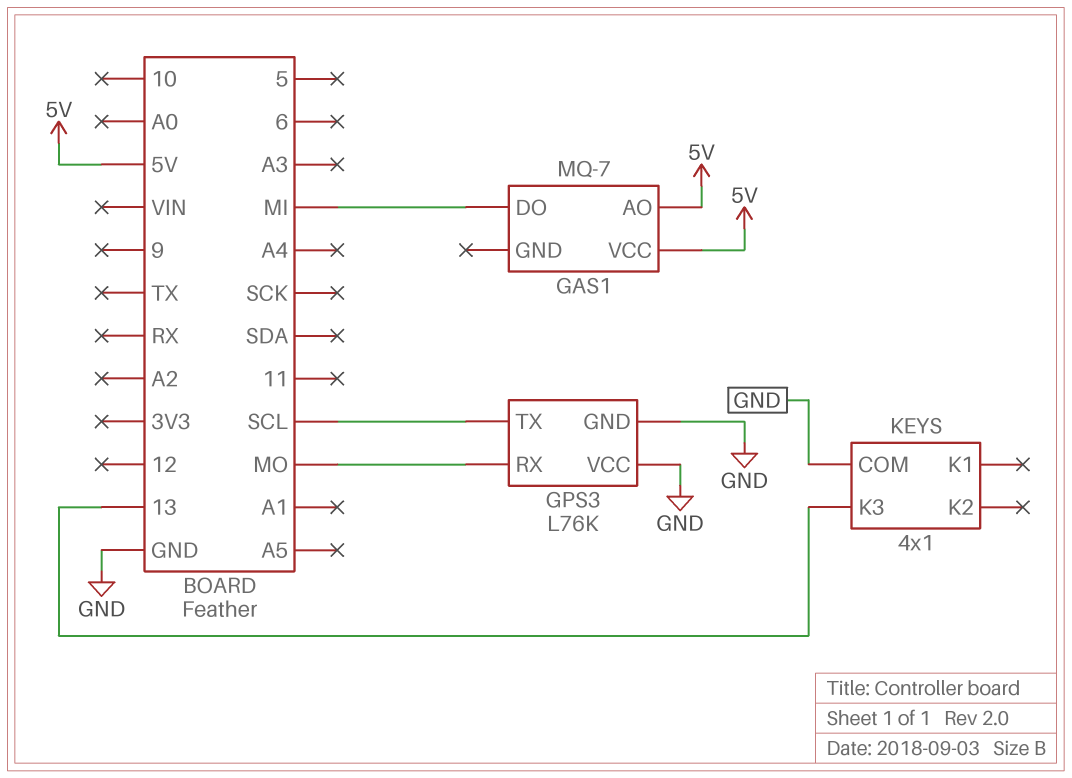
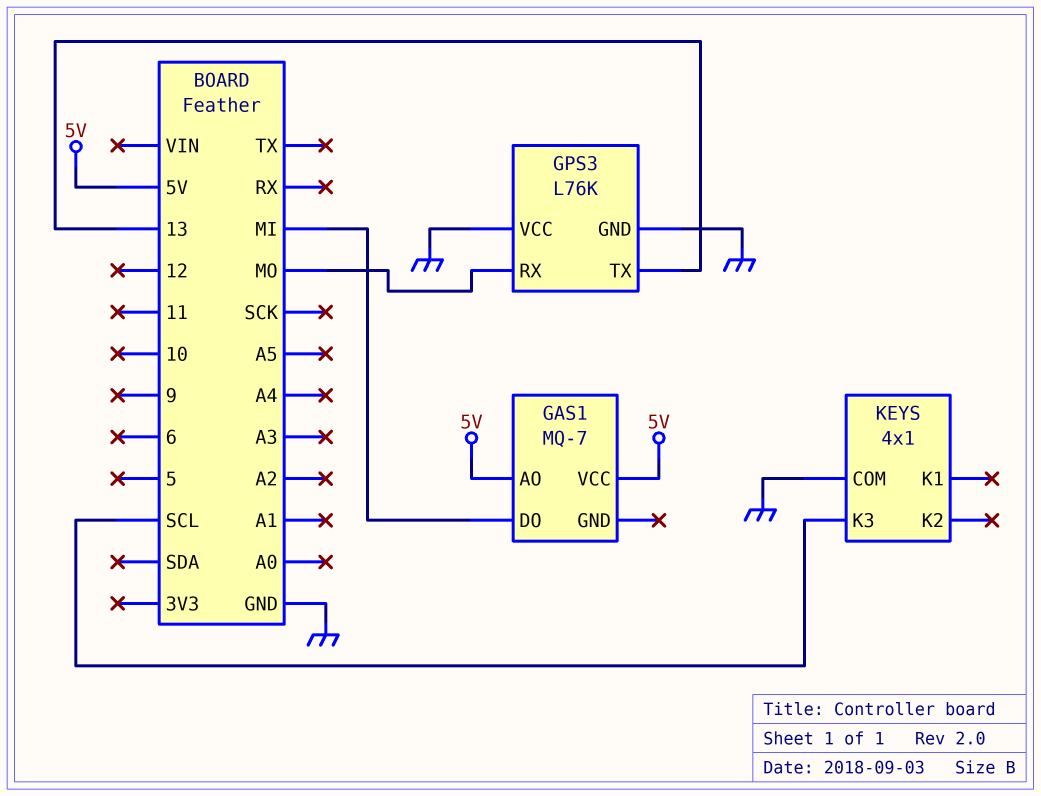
GPS3 pin TX: SCL -> 13
KEYS pin K3: 13 -> SCL

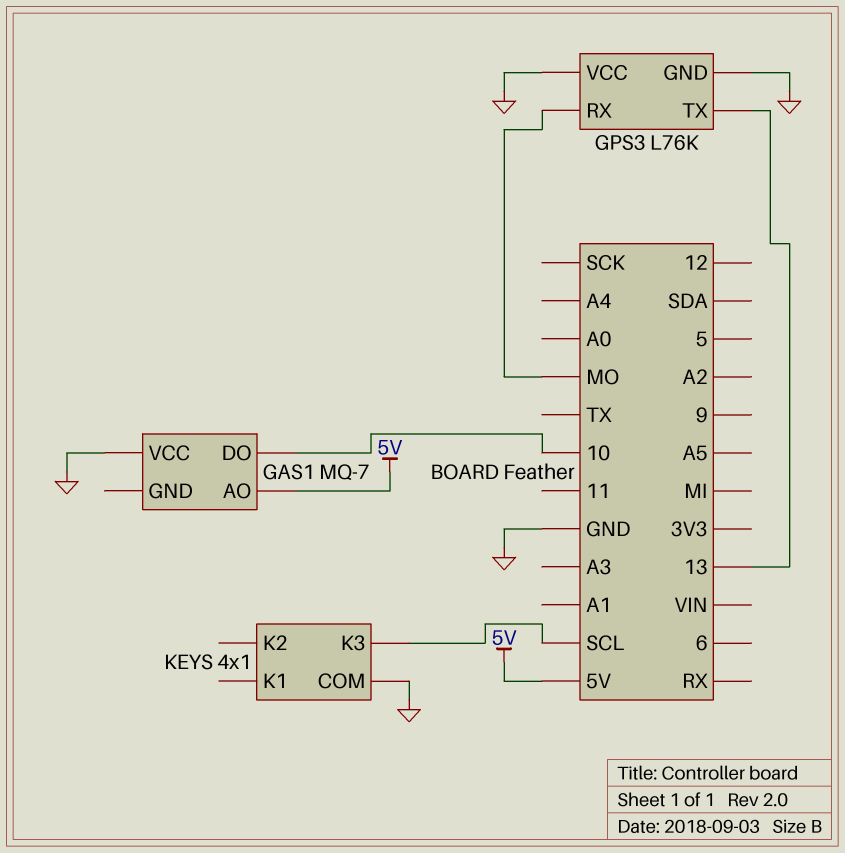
GAS1 pin DO: MI -> 10
GAS1 pin VCC: 5V -> GND

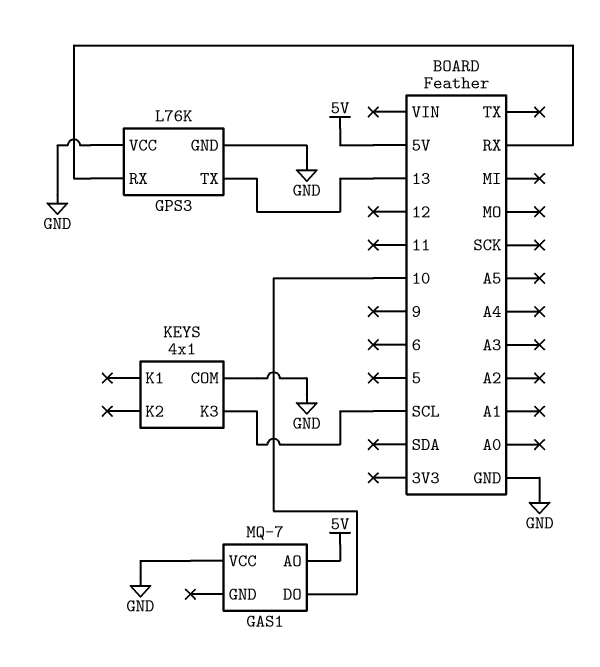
GPS3 pin RX: MO -> RX

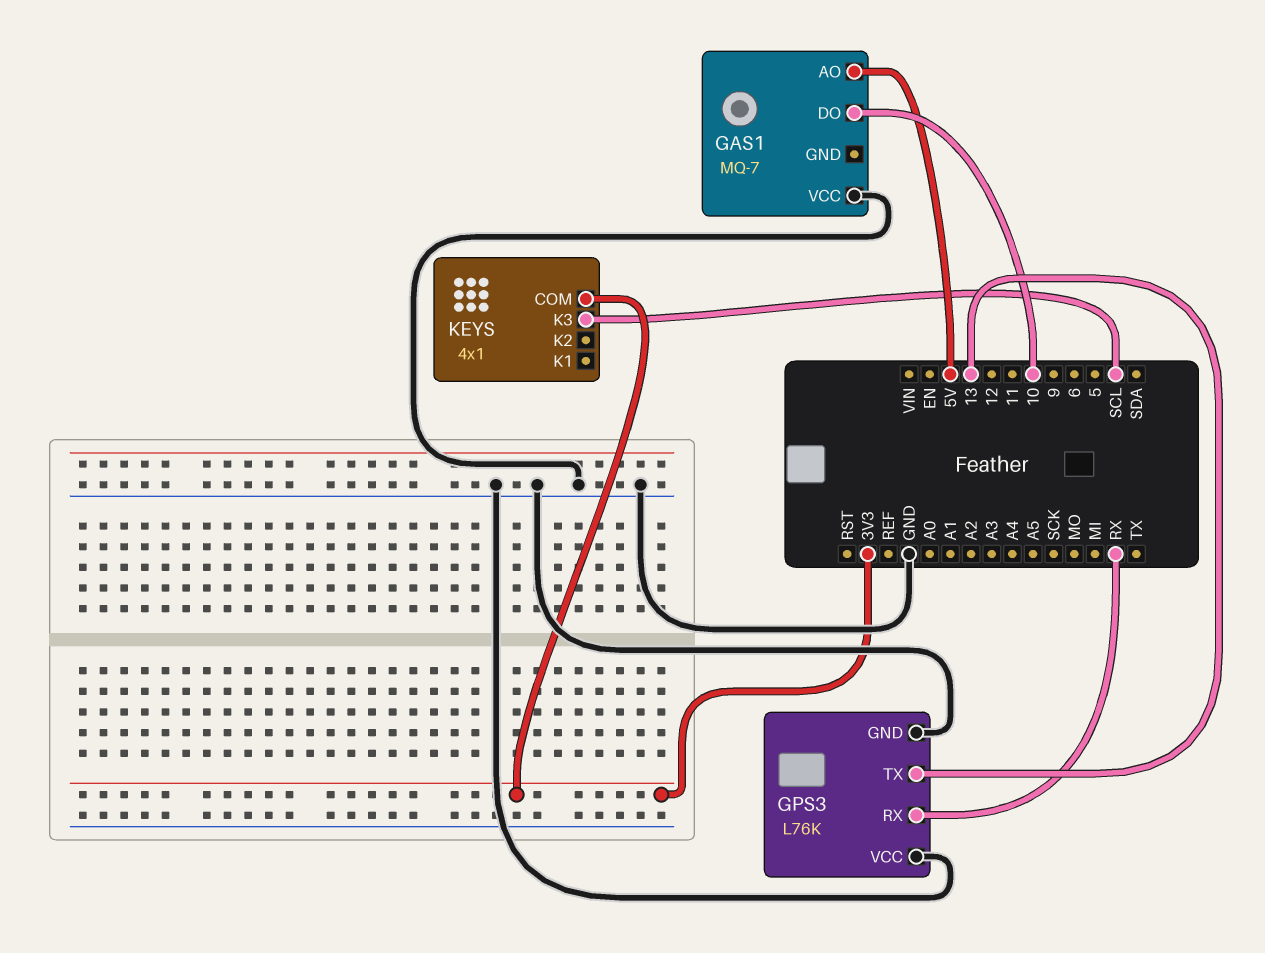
KEYS pin COM: GND -> 3V3

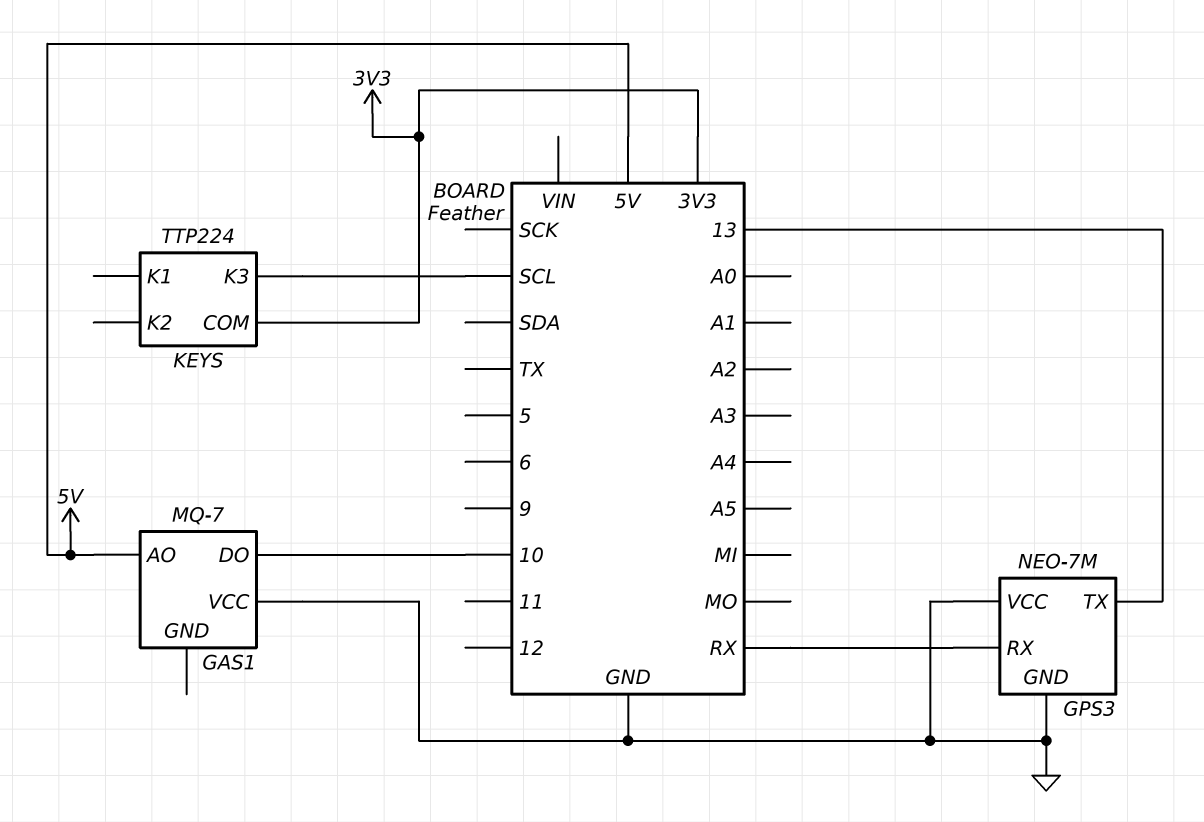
GPS3: L76K -> NEO-7M
KEYS: 4x1 -> TTP224

